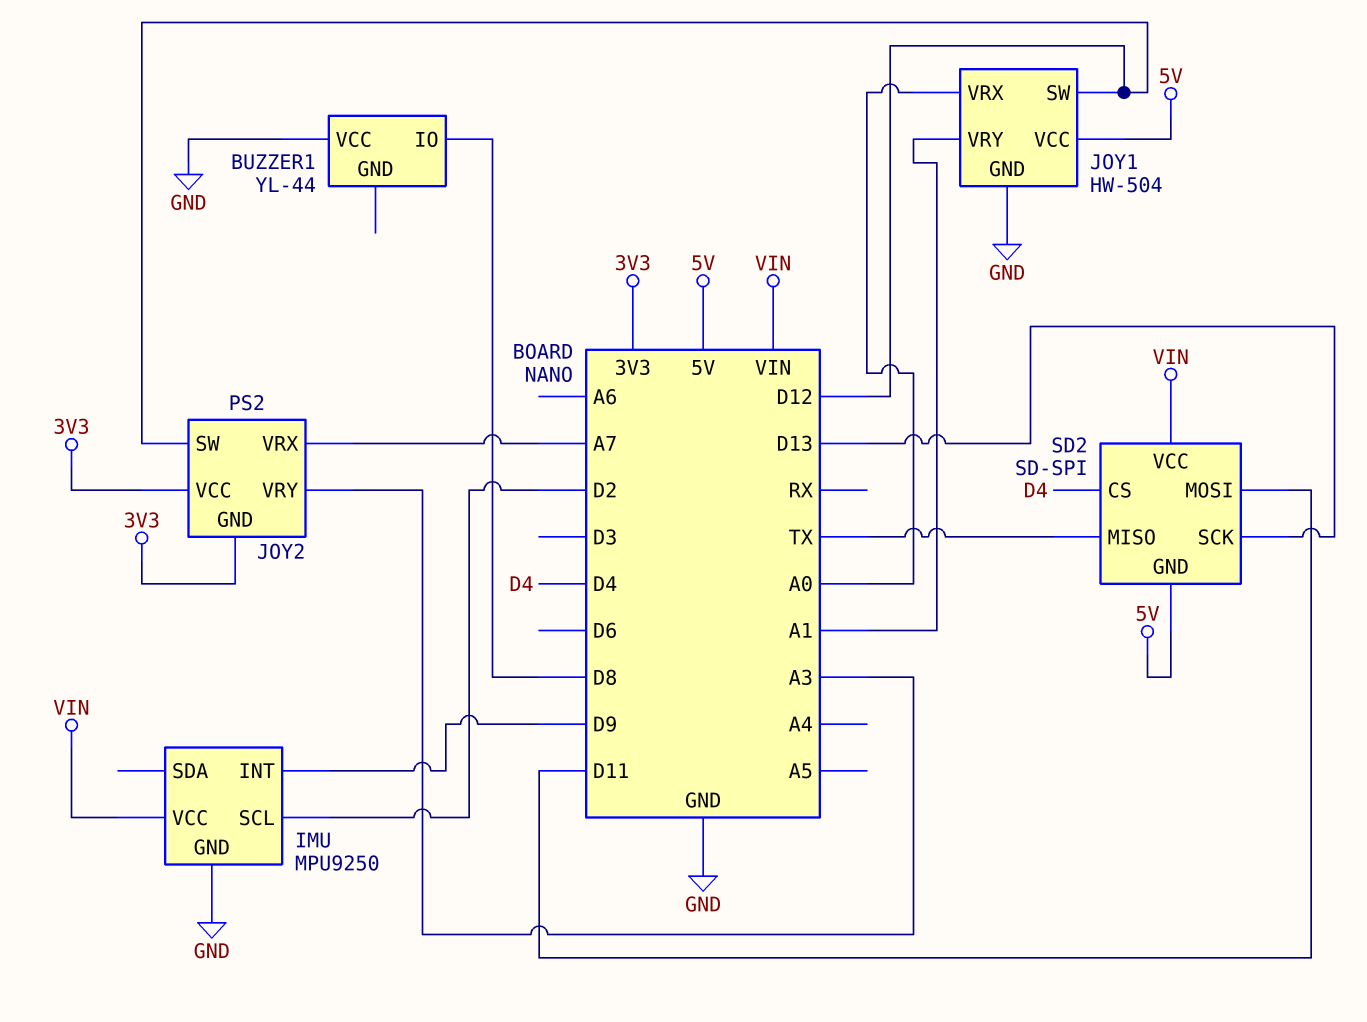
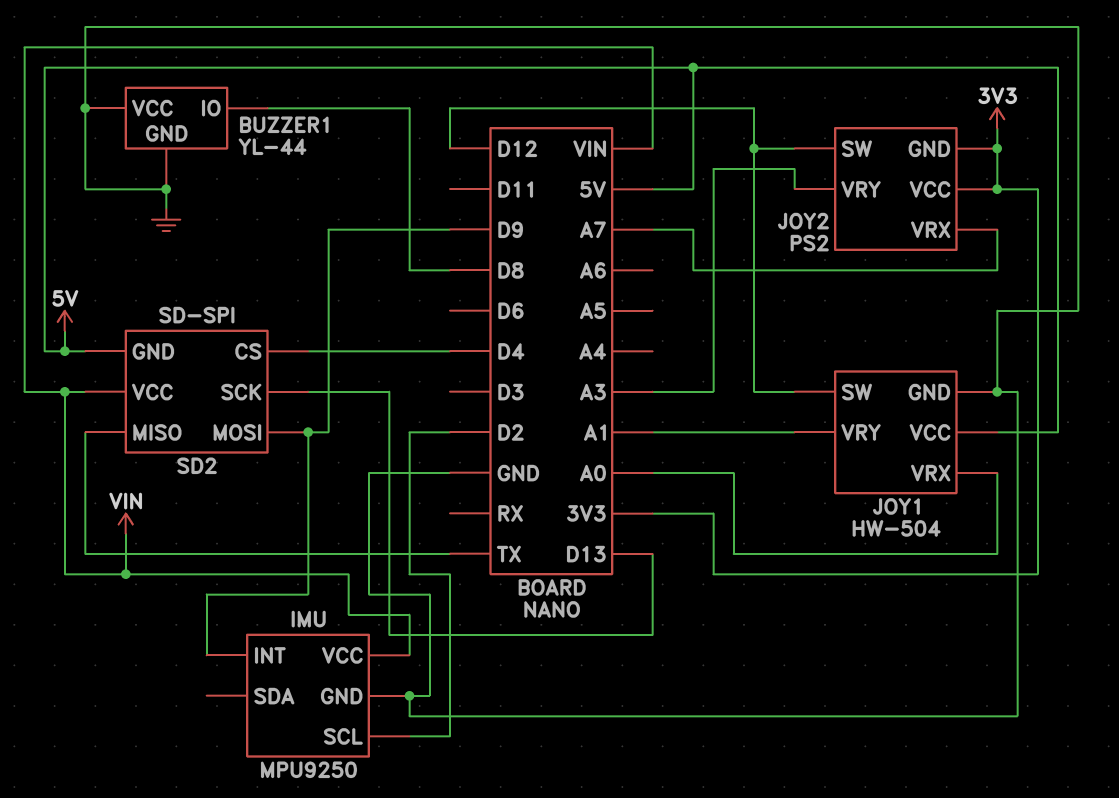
BUZZER1 pin GND: none -> GND
SD2 pin MOSI: D11 -> D9

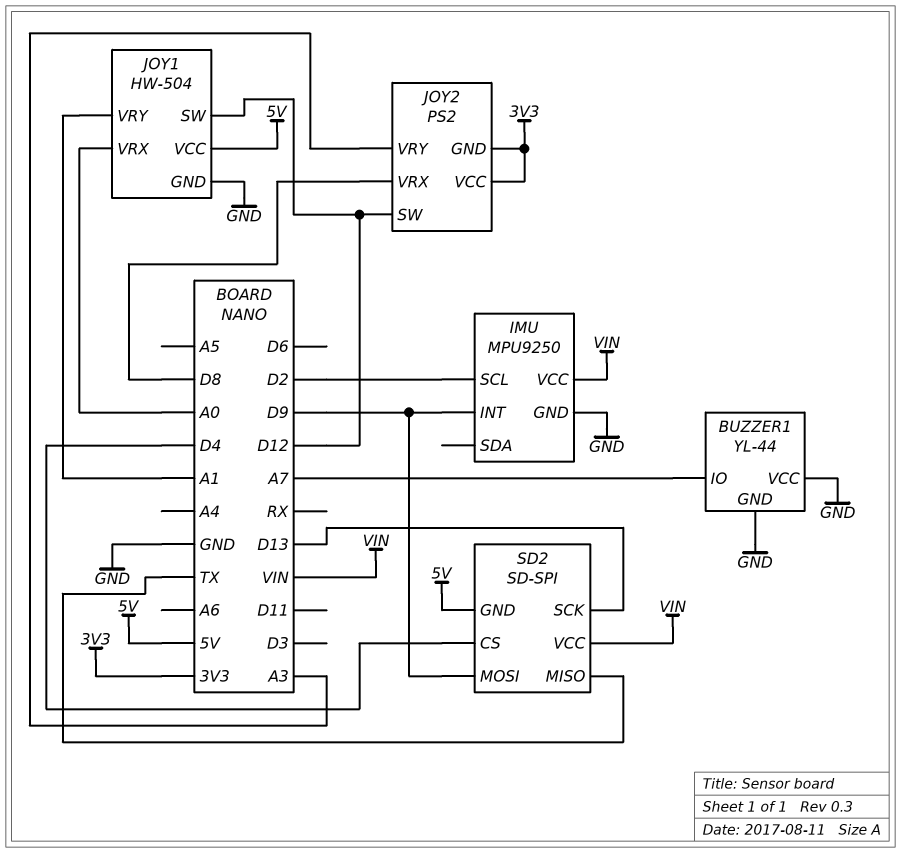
BUZZER1 pin IO: D8 -> A7
JOY2 pin VRX: A7 -> D8

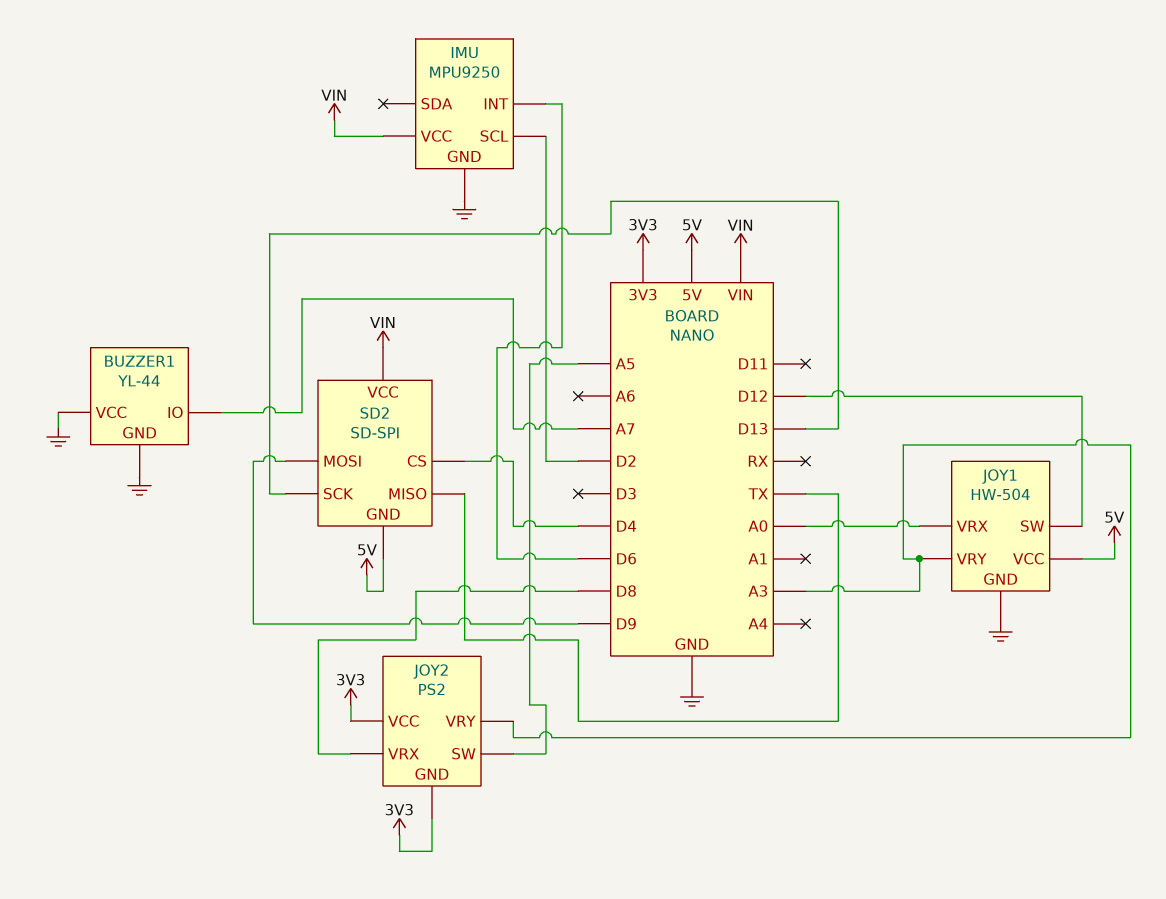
IMU pin INT: D9 -> D6
JOY1 pin VRY: A1 -> A3
JOY2 pin SW: D12 -> A5

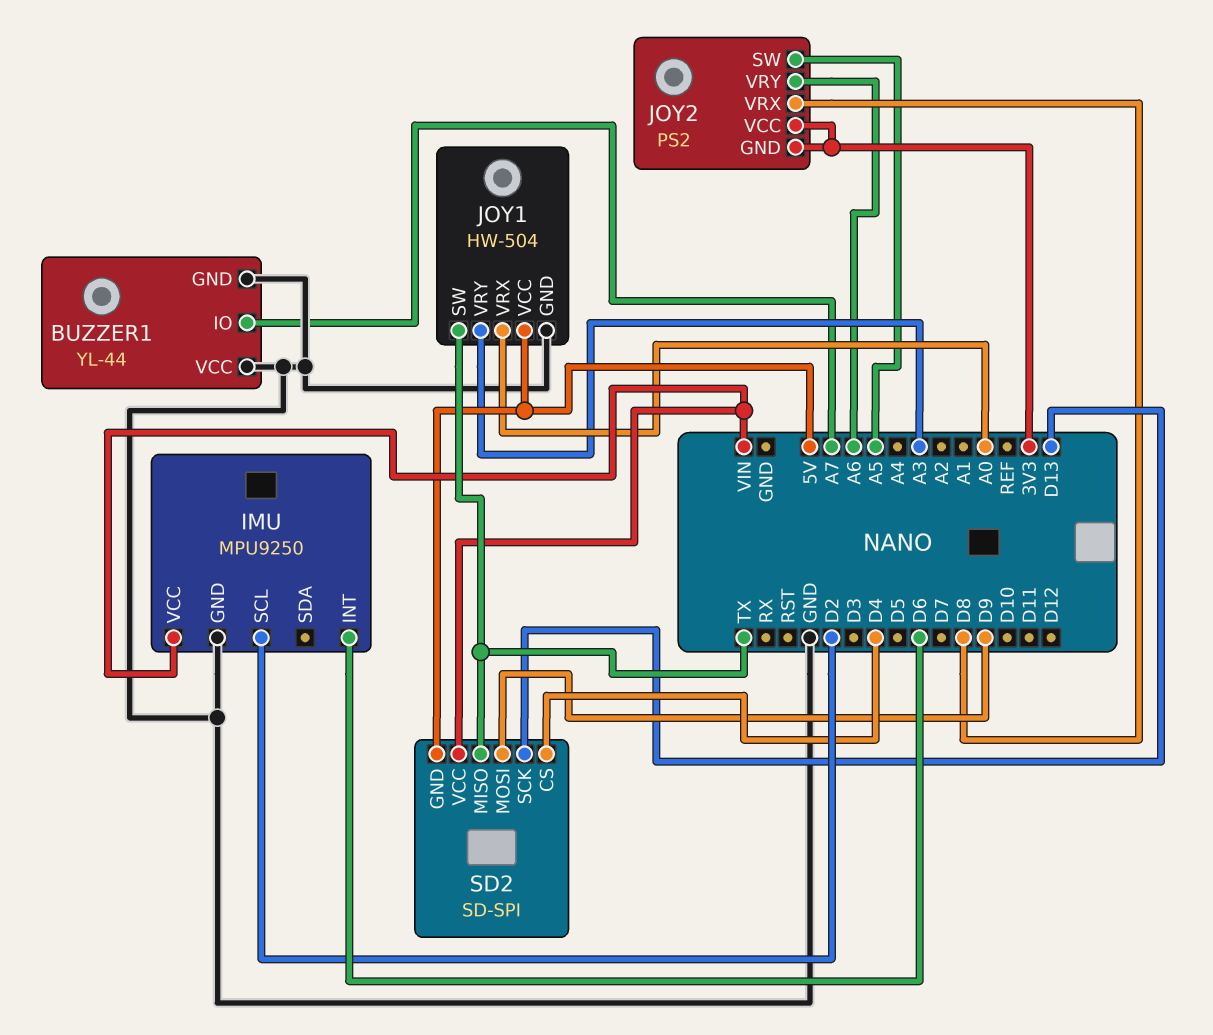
JOY1 pin SW: D12 -> TX
JOY2 pin VRY: A3 -> A6

